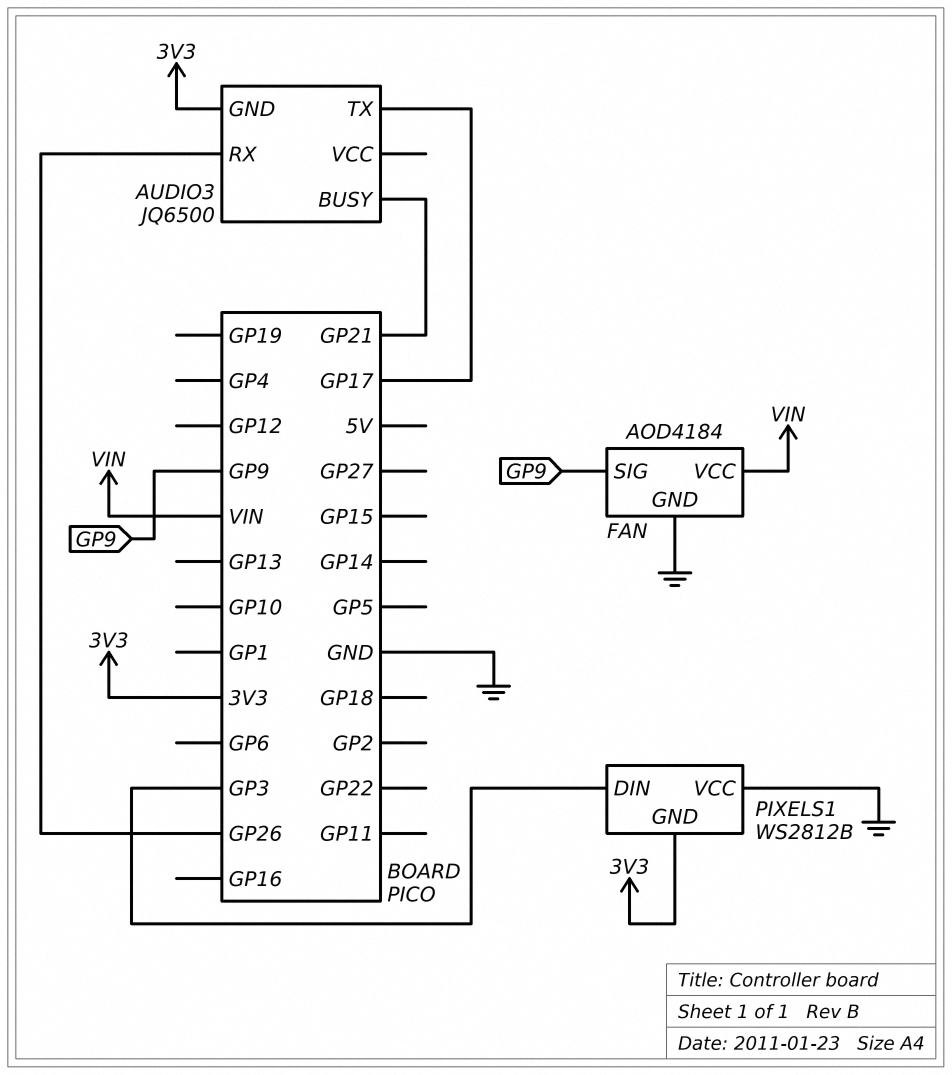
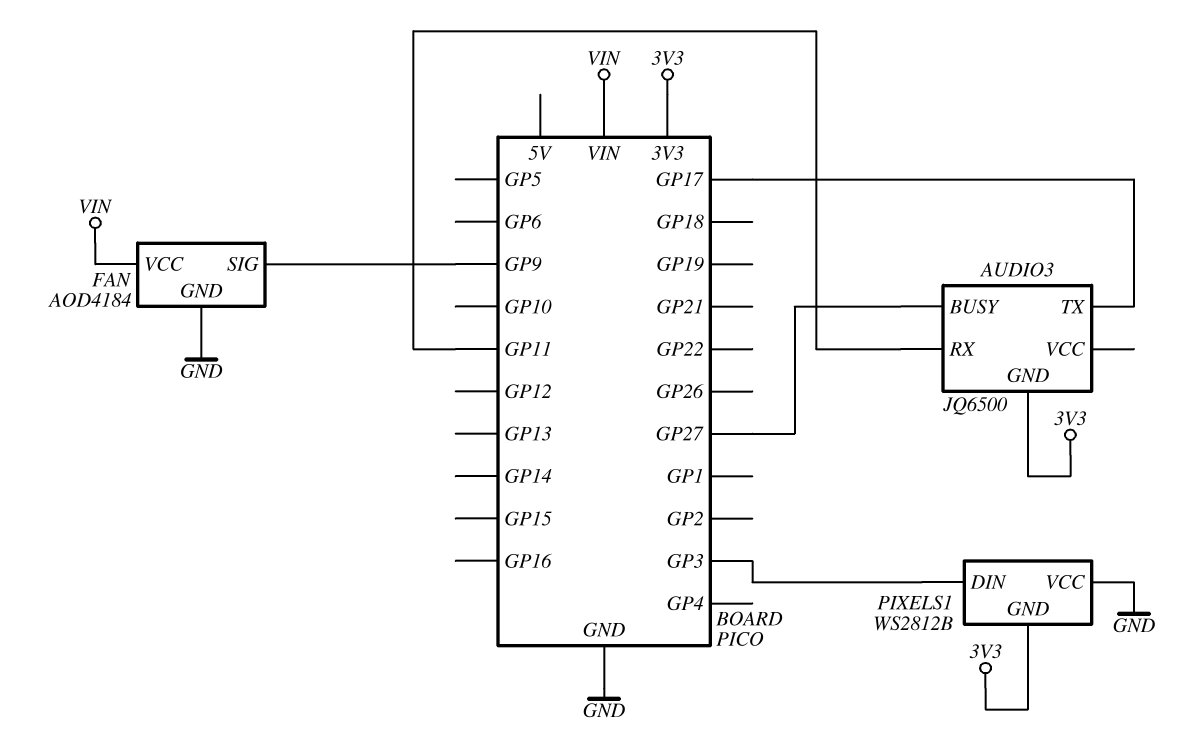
AUDIO3 pin BUSY: GP21 -> GP27
AUDIO3 pin RX: GP26 -> GP11

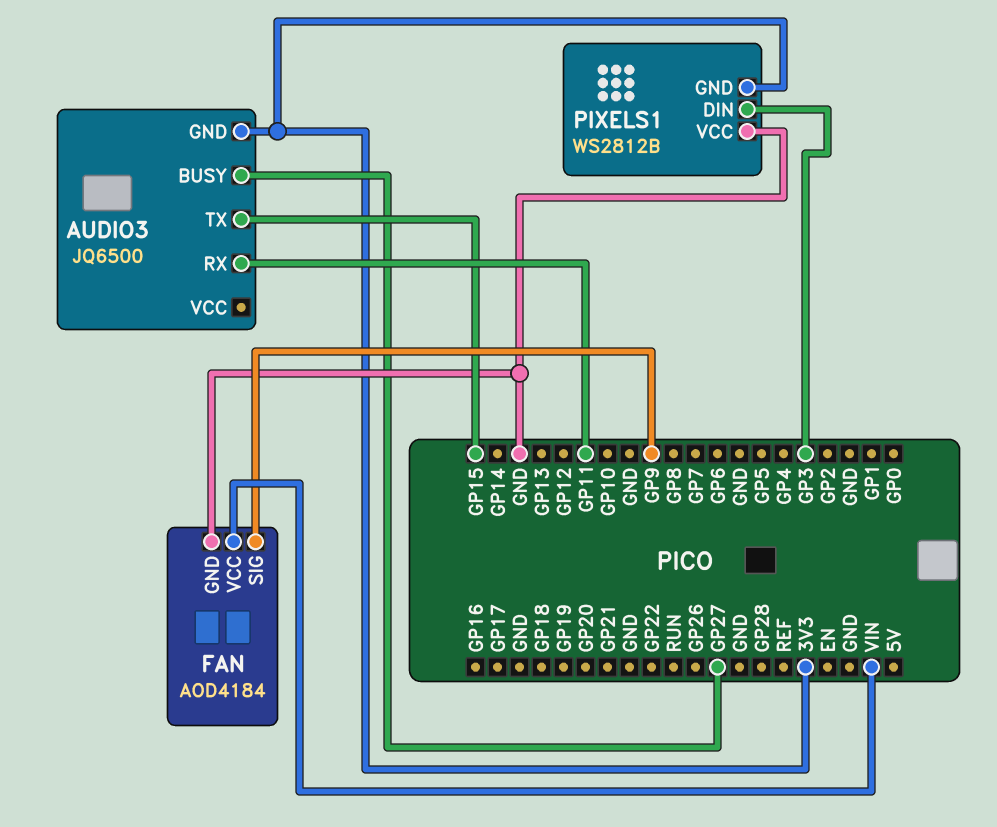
AUDIO3 pin TX: GP17 -> GP15

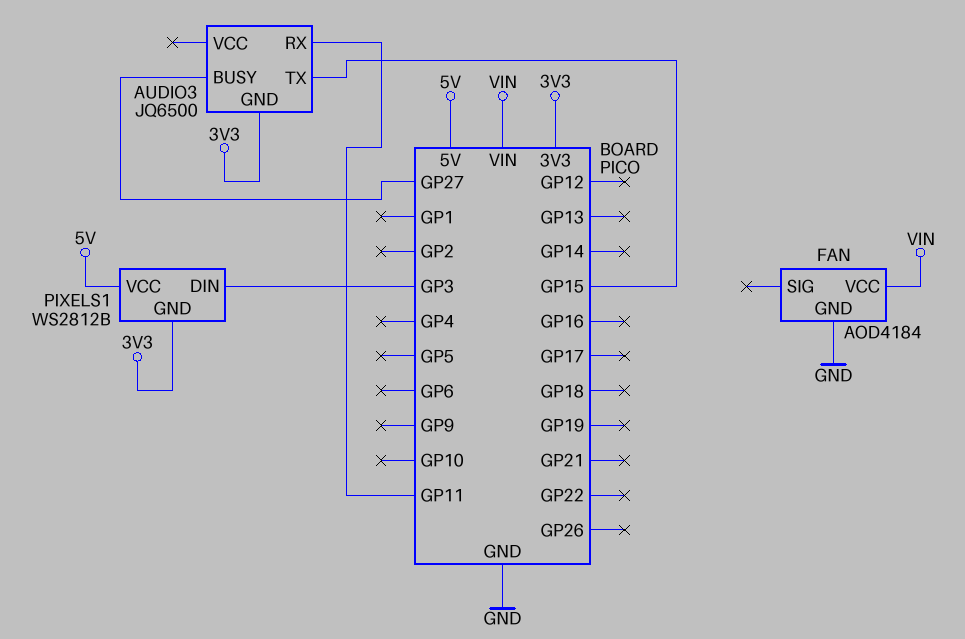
FAN pin SIG: GP9 -> none
PIXELS1 pin VCC: GND -> 5V

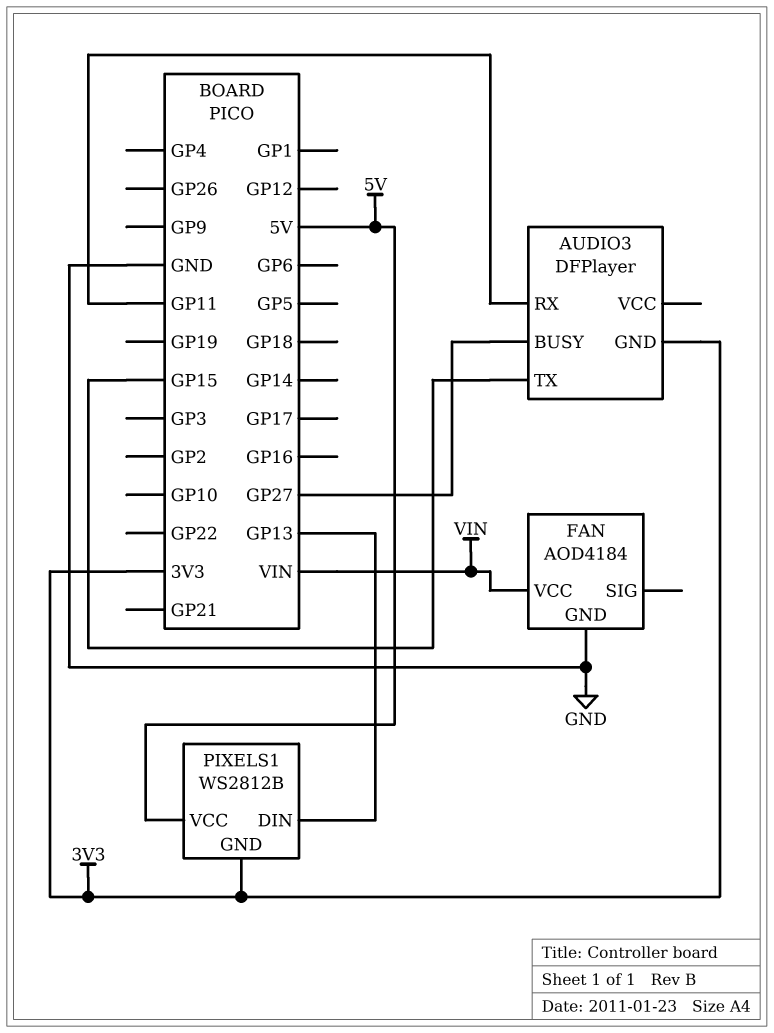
AUDIO3: JQ6500 -> DFPlayer
PIXELS1 pin DIN: GP3 -> GP13

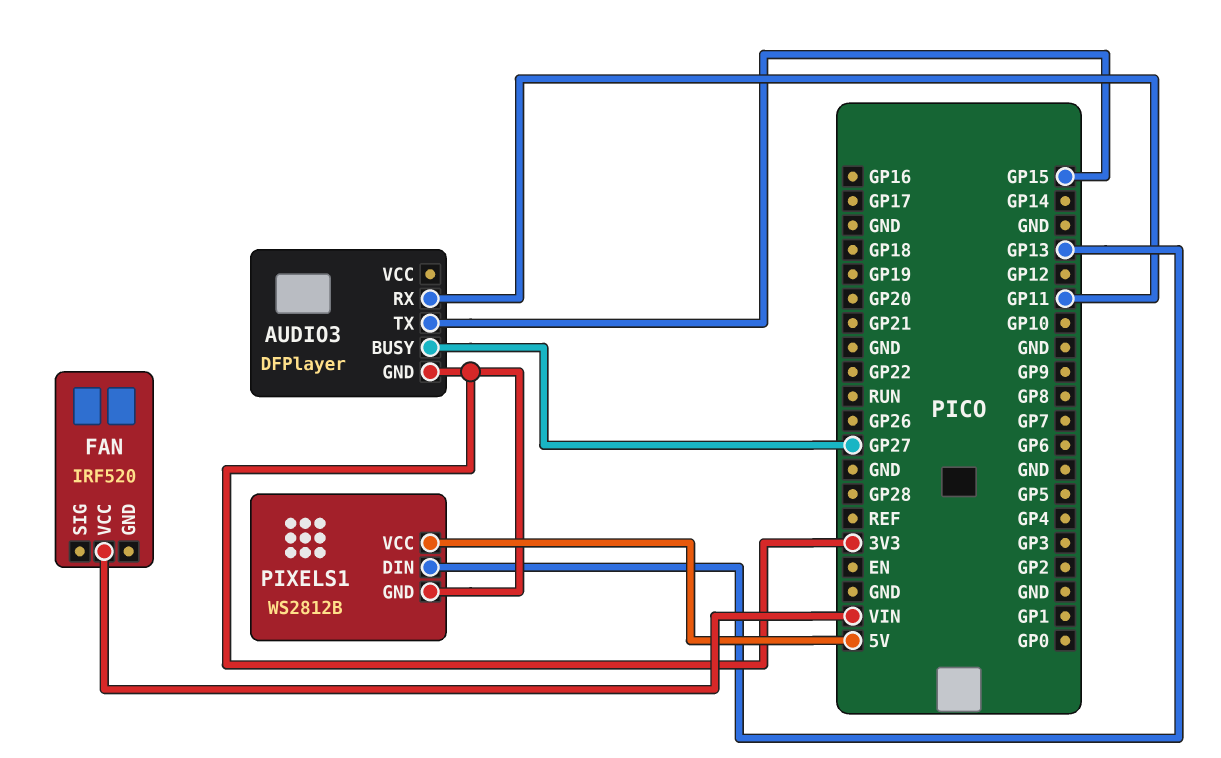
FAN: AOD4184 -> IRF520
FAN pin GND: GND -> none

